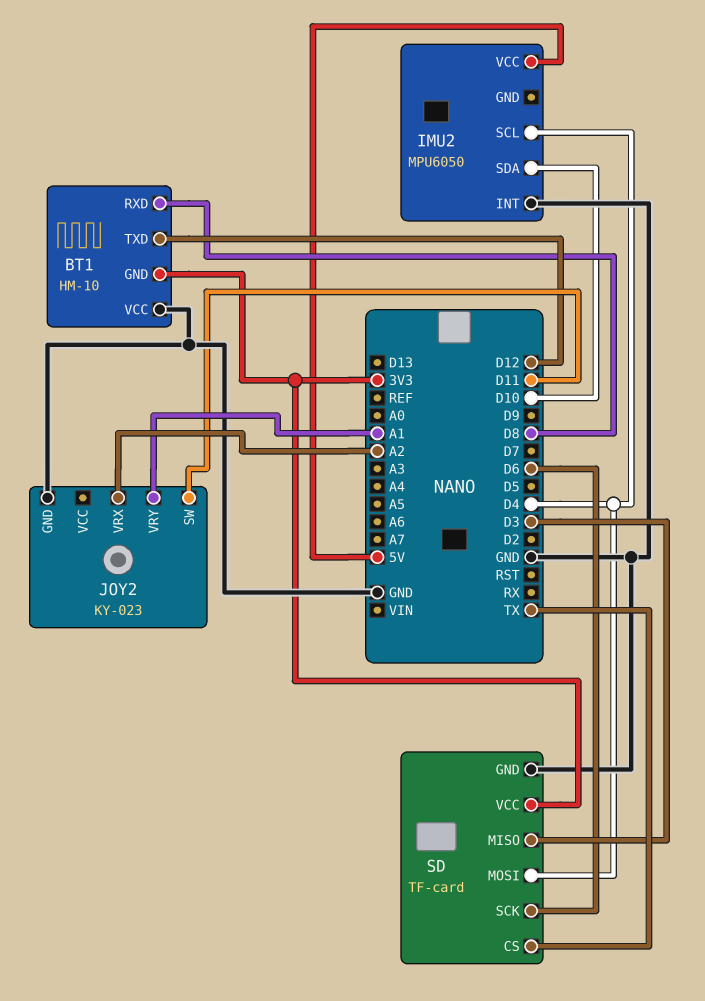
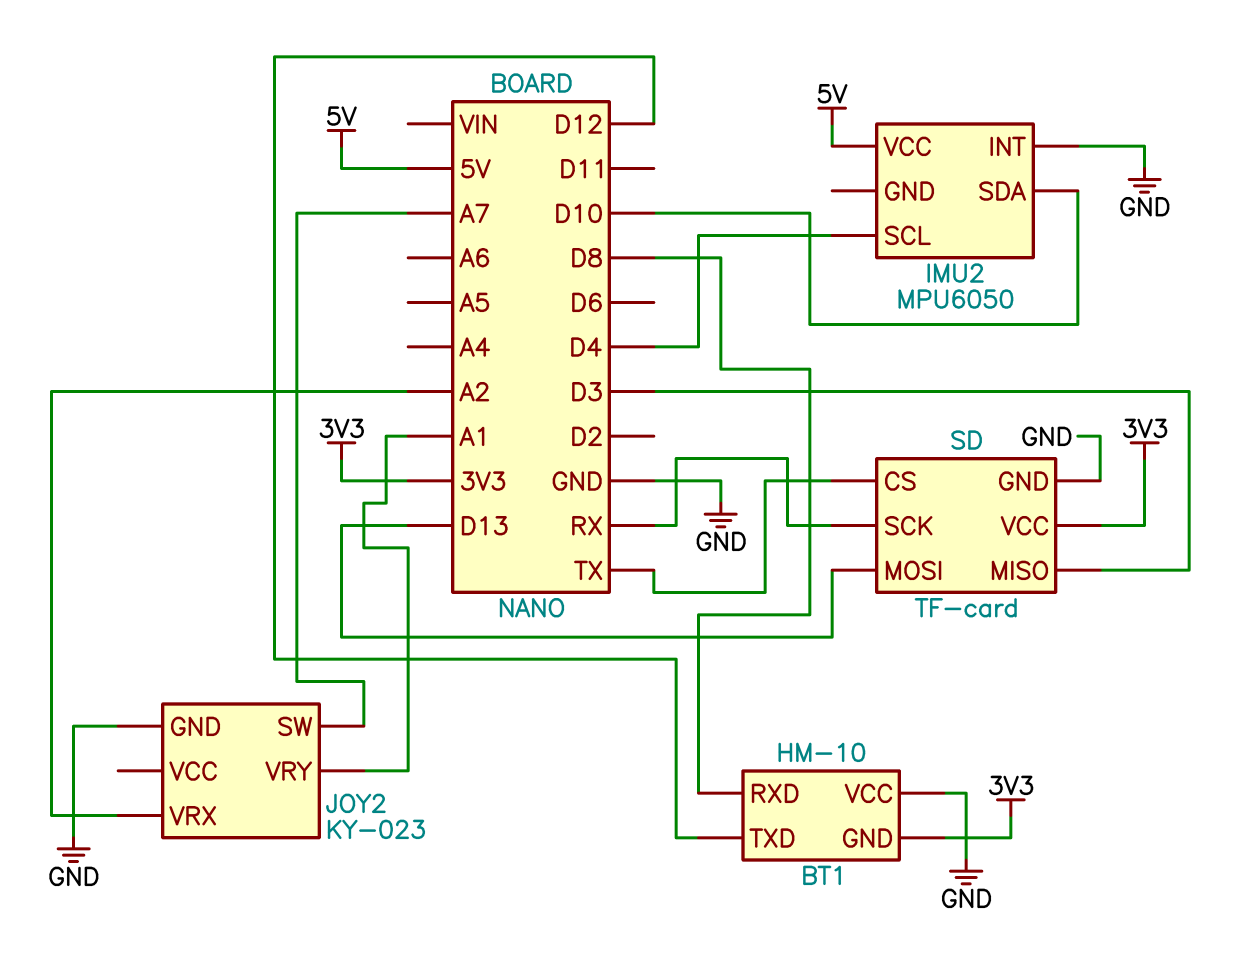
JOY2 pin SW: D11 -> A7
SD pin MOSI: D4 -> D13
SD pin SCK: D6 -> RX

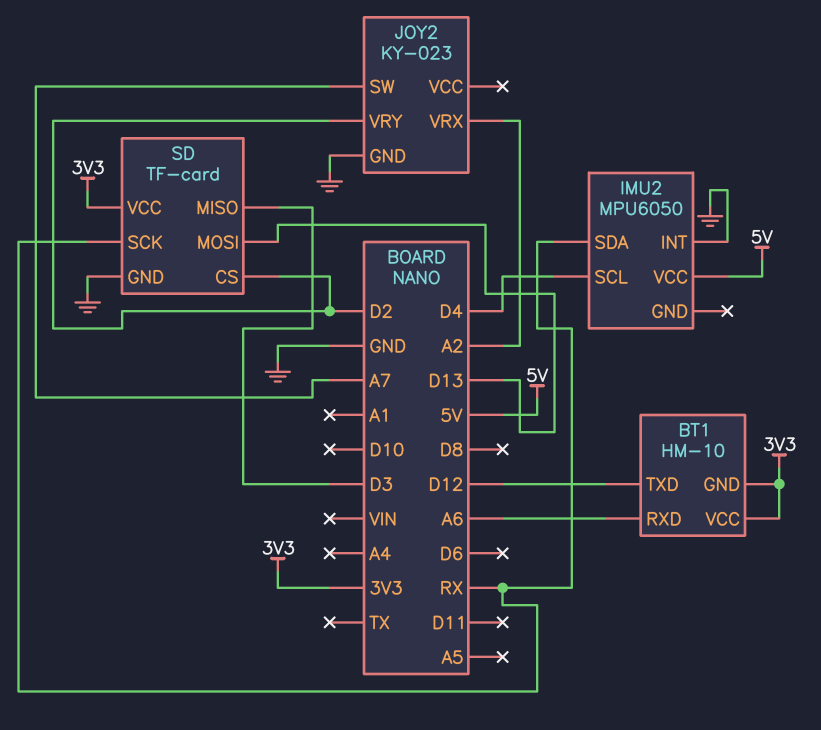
BT1 pin RXD: D8 -> A6
BT1 pin VCC: GND -> 3V3
IMU2 pin SDA: D10 -> RX
JOY2 pin VRY: A1 -> D2
SD pin CS: TX -> D2

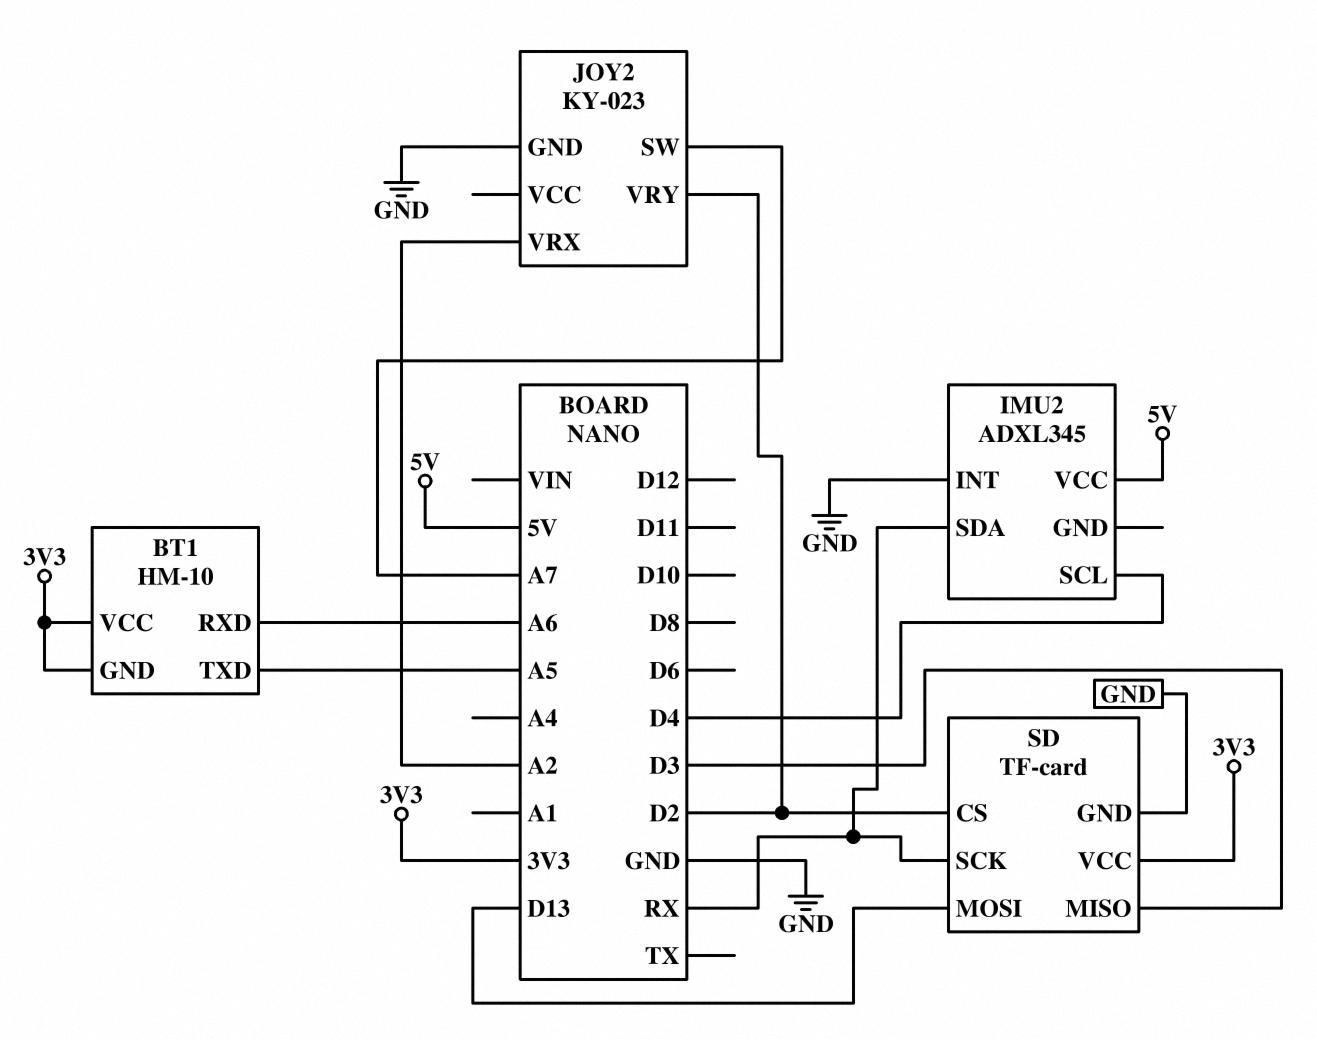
BT1 pin TXD: D12 -> A5
IMU2: MPU6050 -> ADXL345

